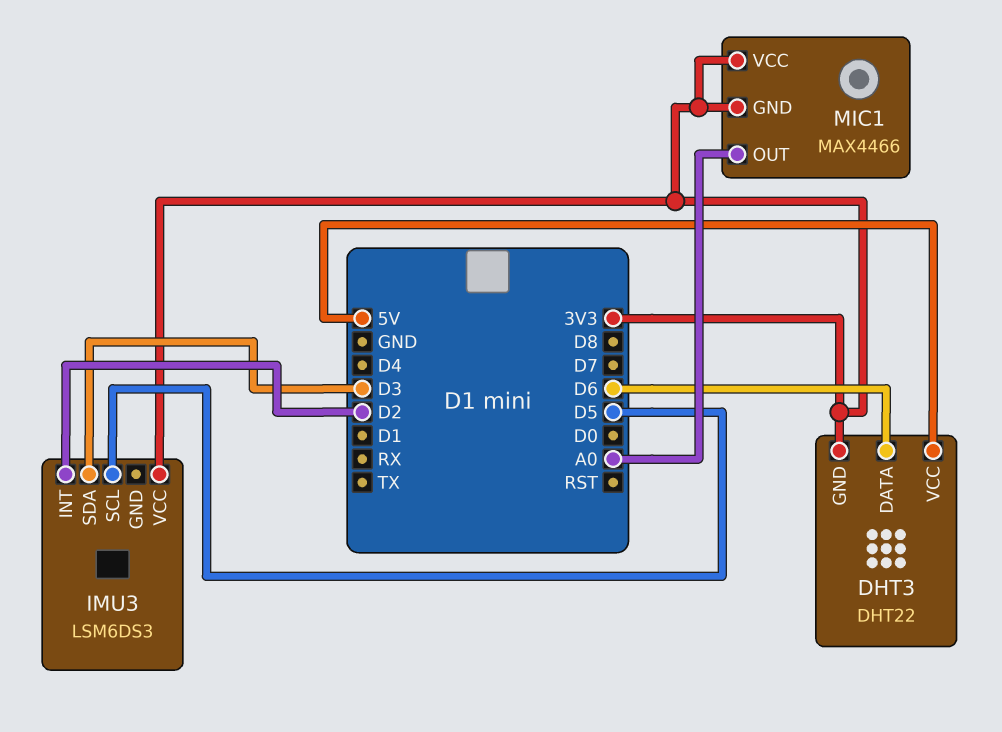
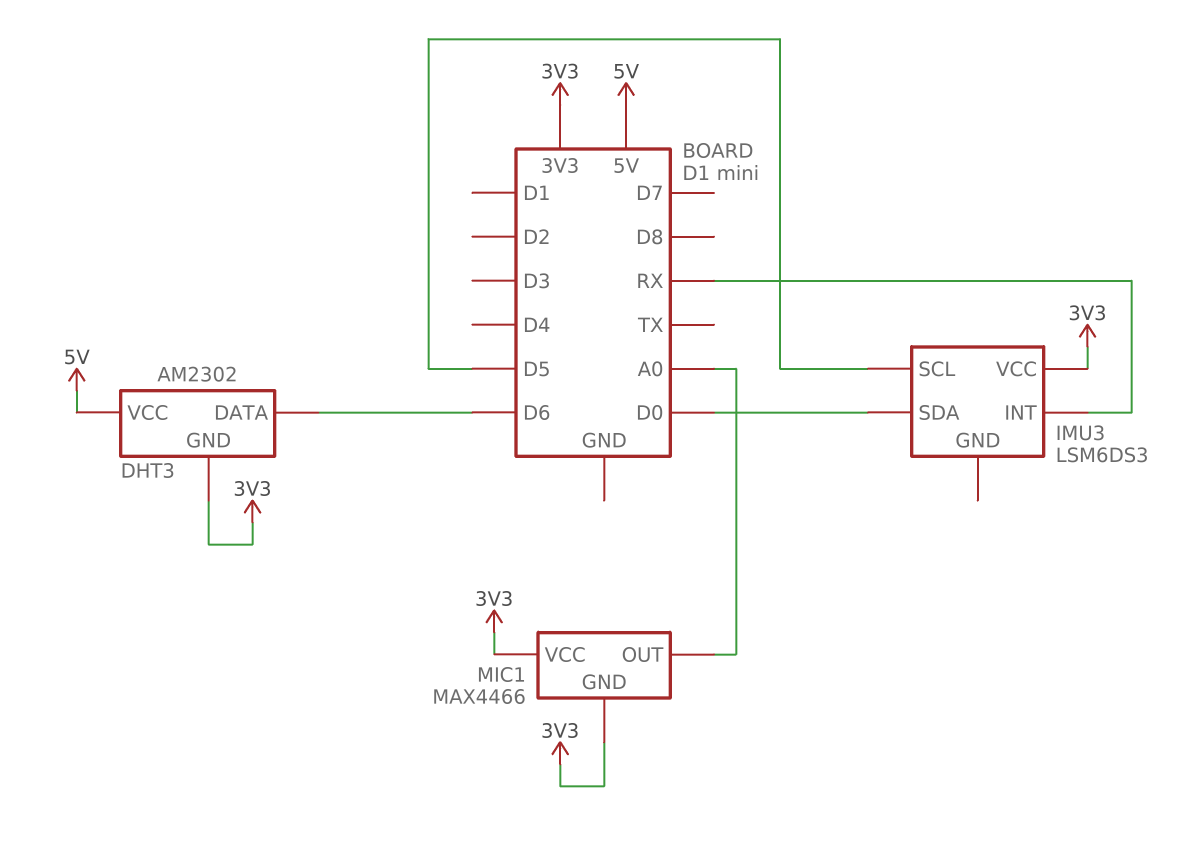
DHT3: DHT22 -> AM2302
IMU3 pin INT: D2 -> RX
IMU3 pin SDA: D3 -> D0

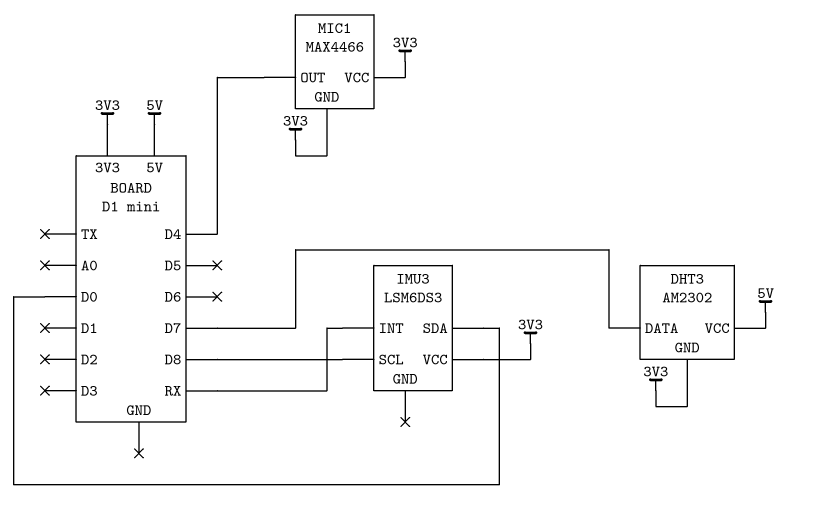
DHT3 pin DATA: D6 -> D7
IMU3 pin SCL: D5 -> D8
MIC1 pin OUT: A0 -> D4

